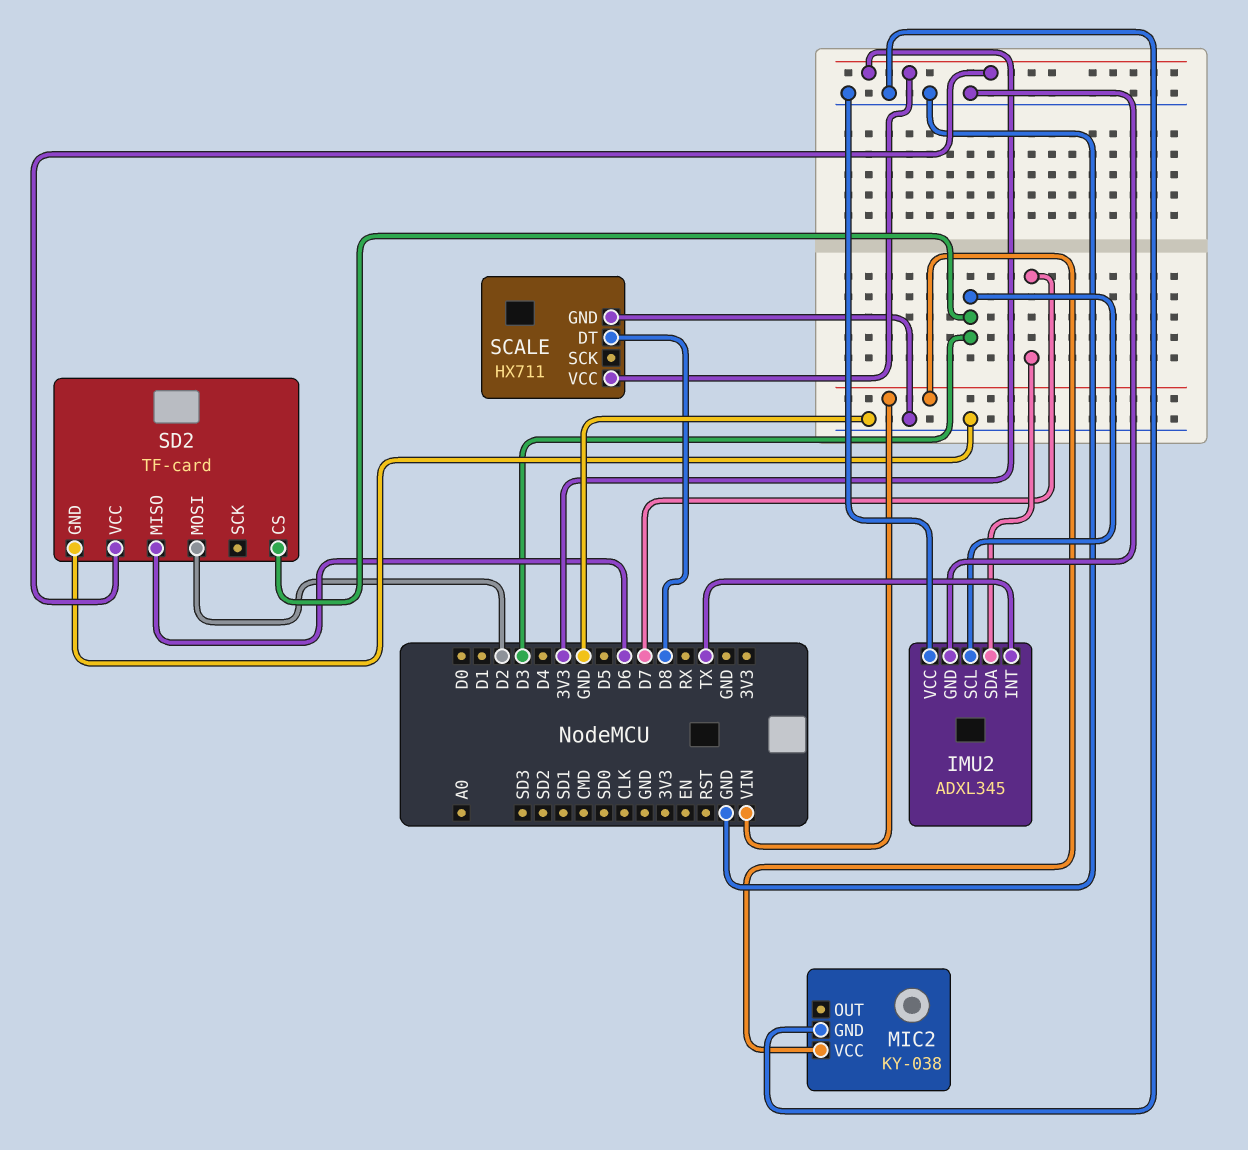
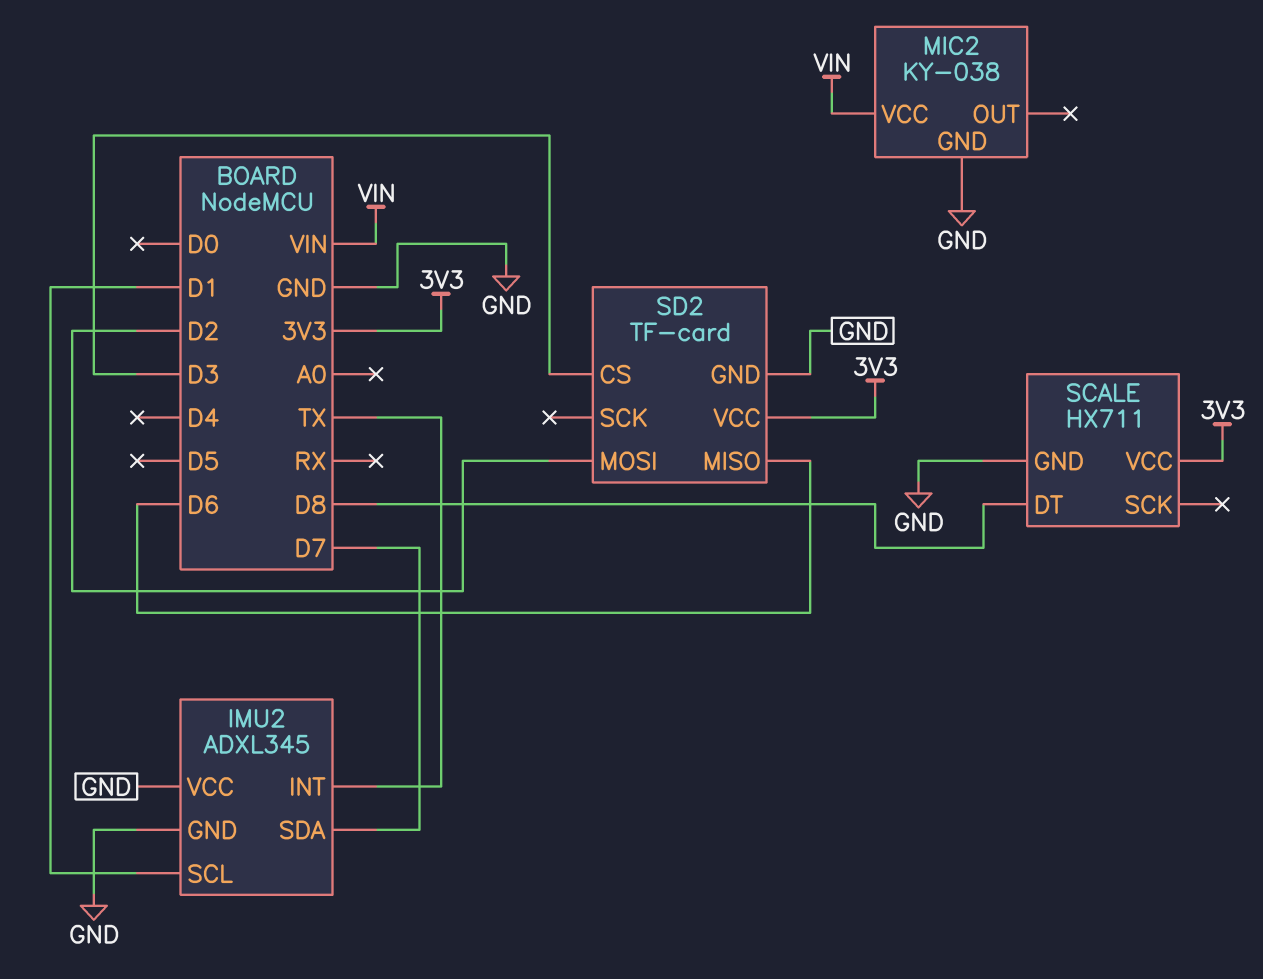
IMU2 pin SCL: D3 -> D1

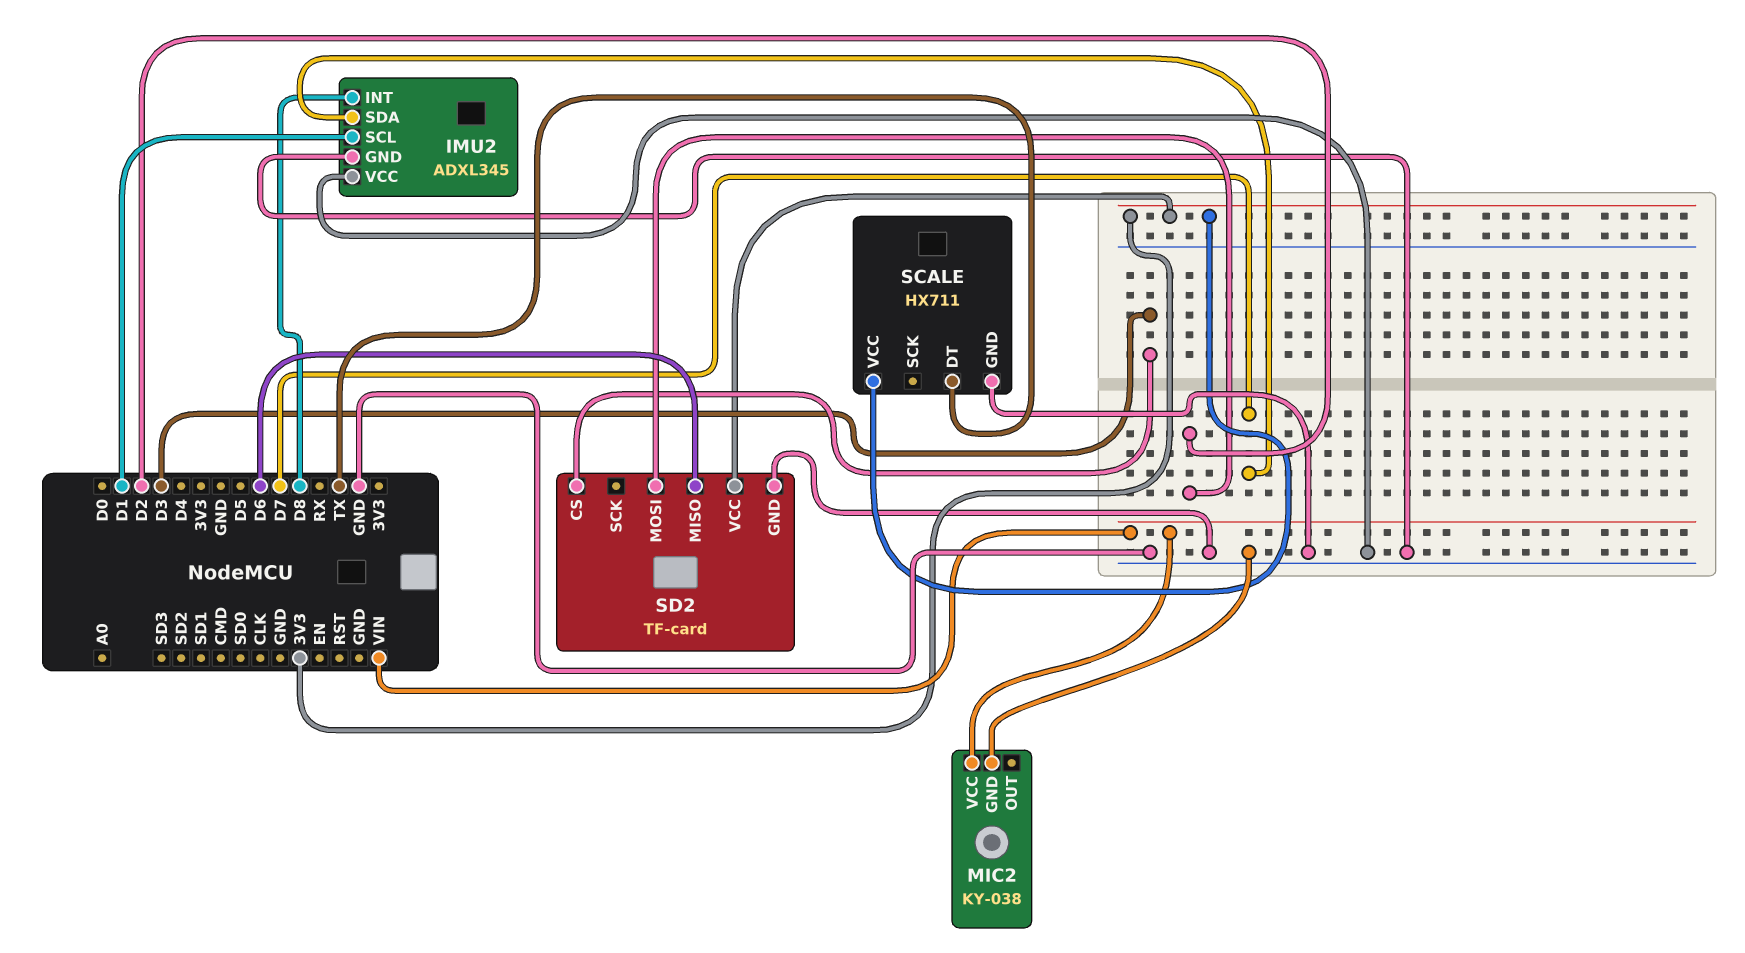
IMU2 pin INT: TX -> D8
SCALE pin DT: D8 -> TX

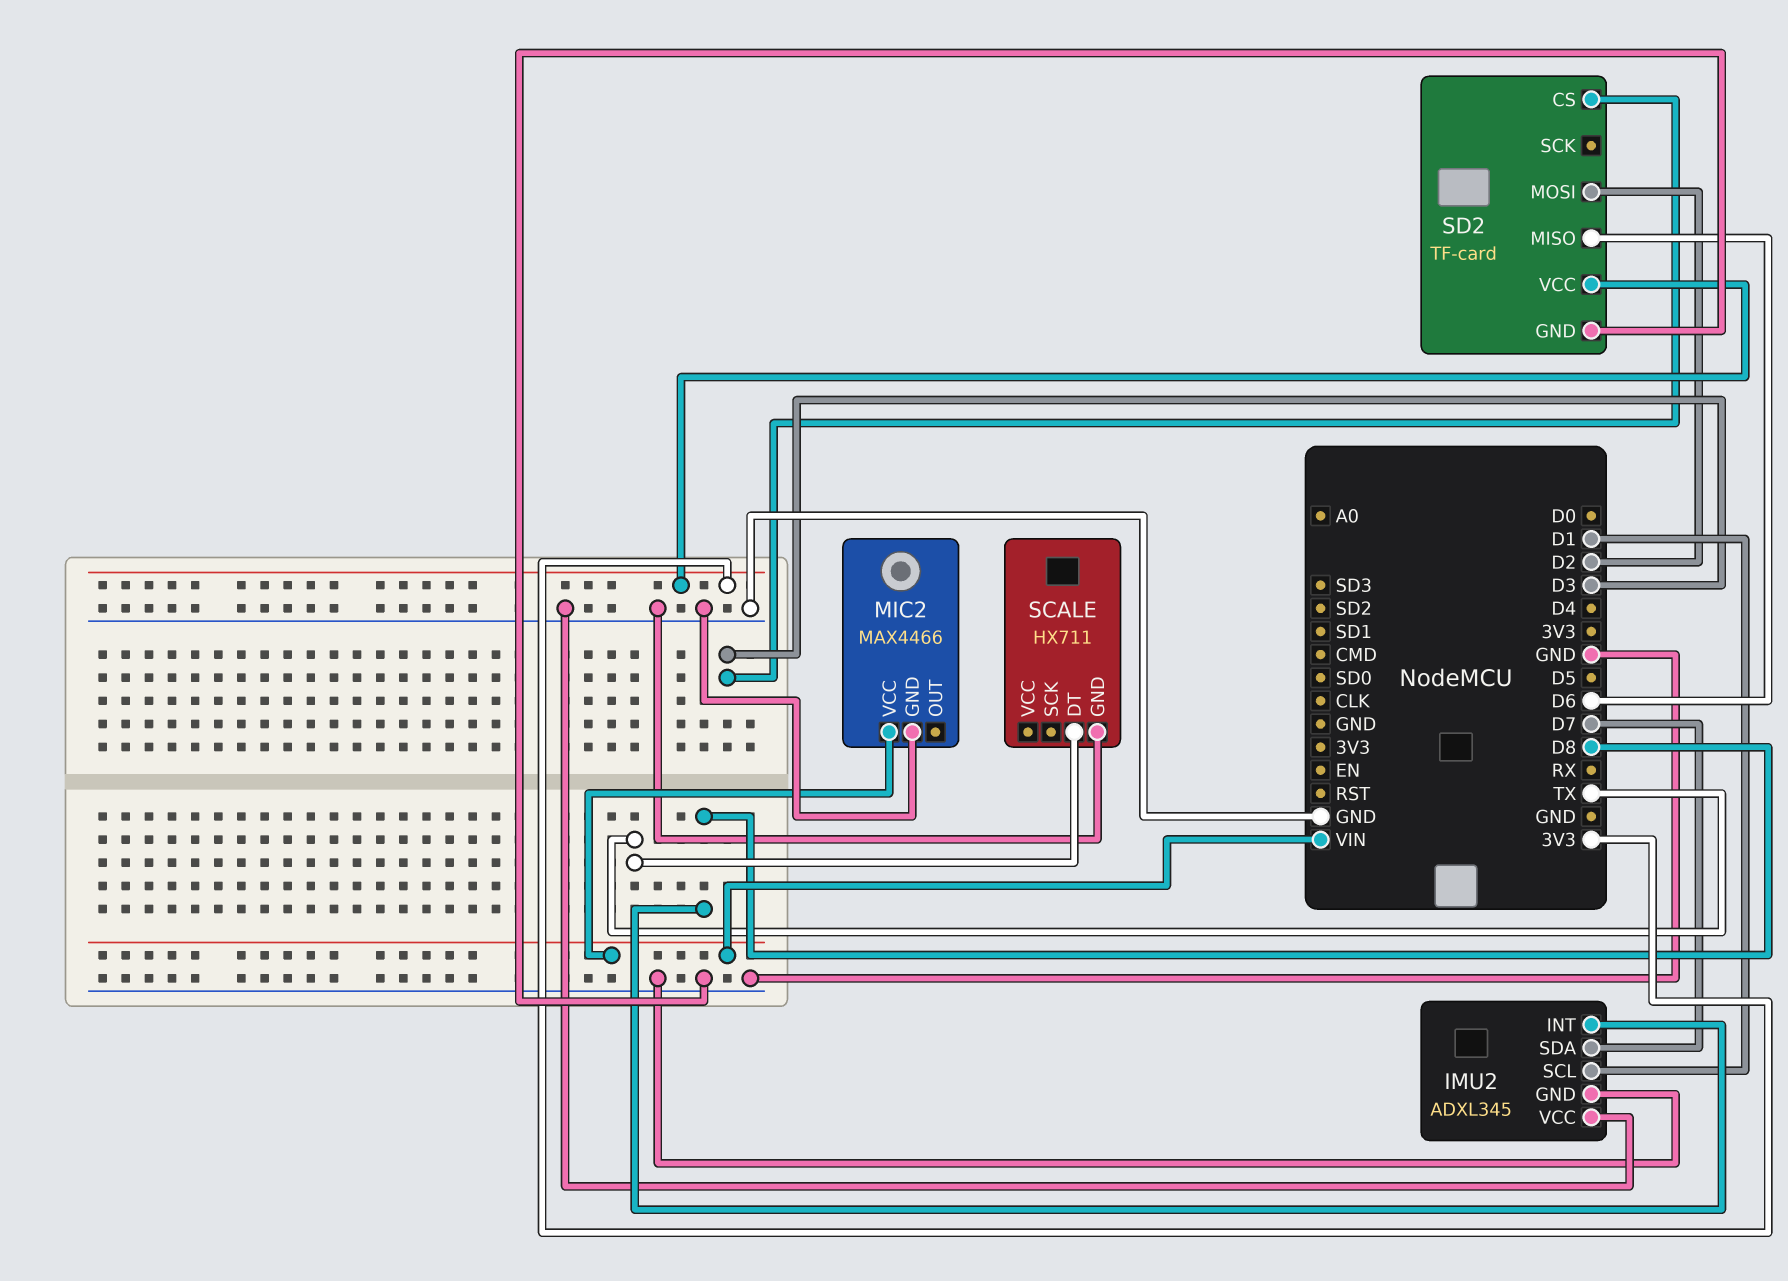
MIC2: KY-038 -> MAX4466
SCALE pin VCC: 3V3 -> none

